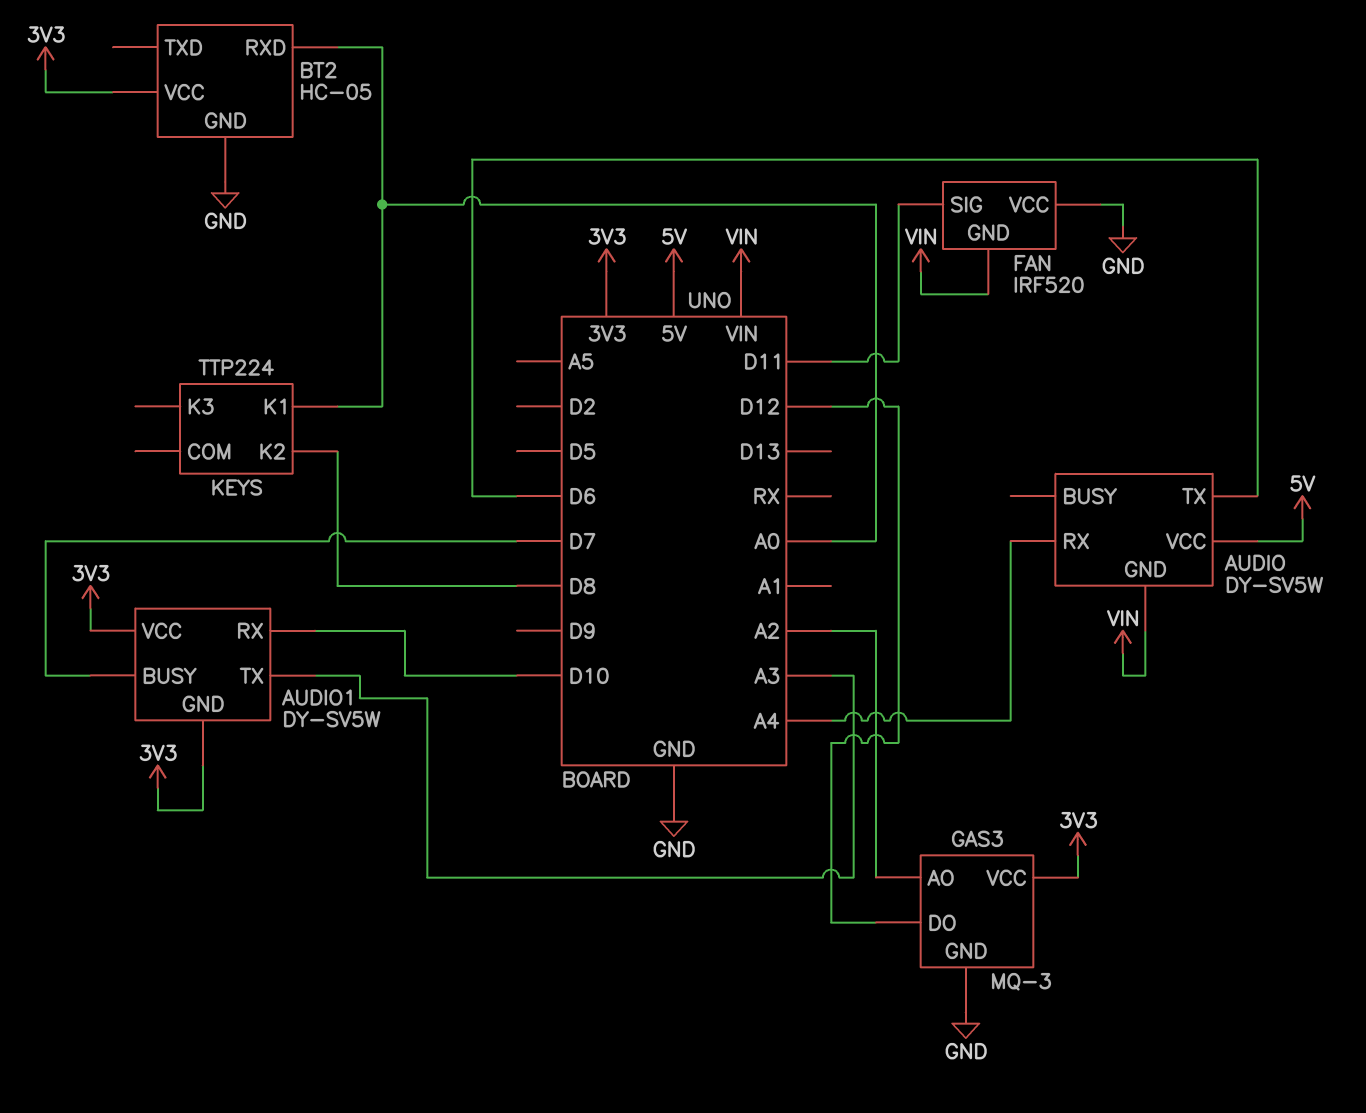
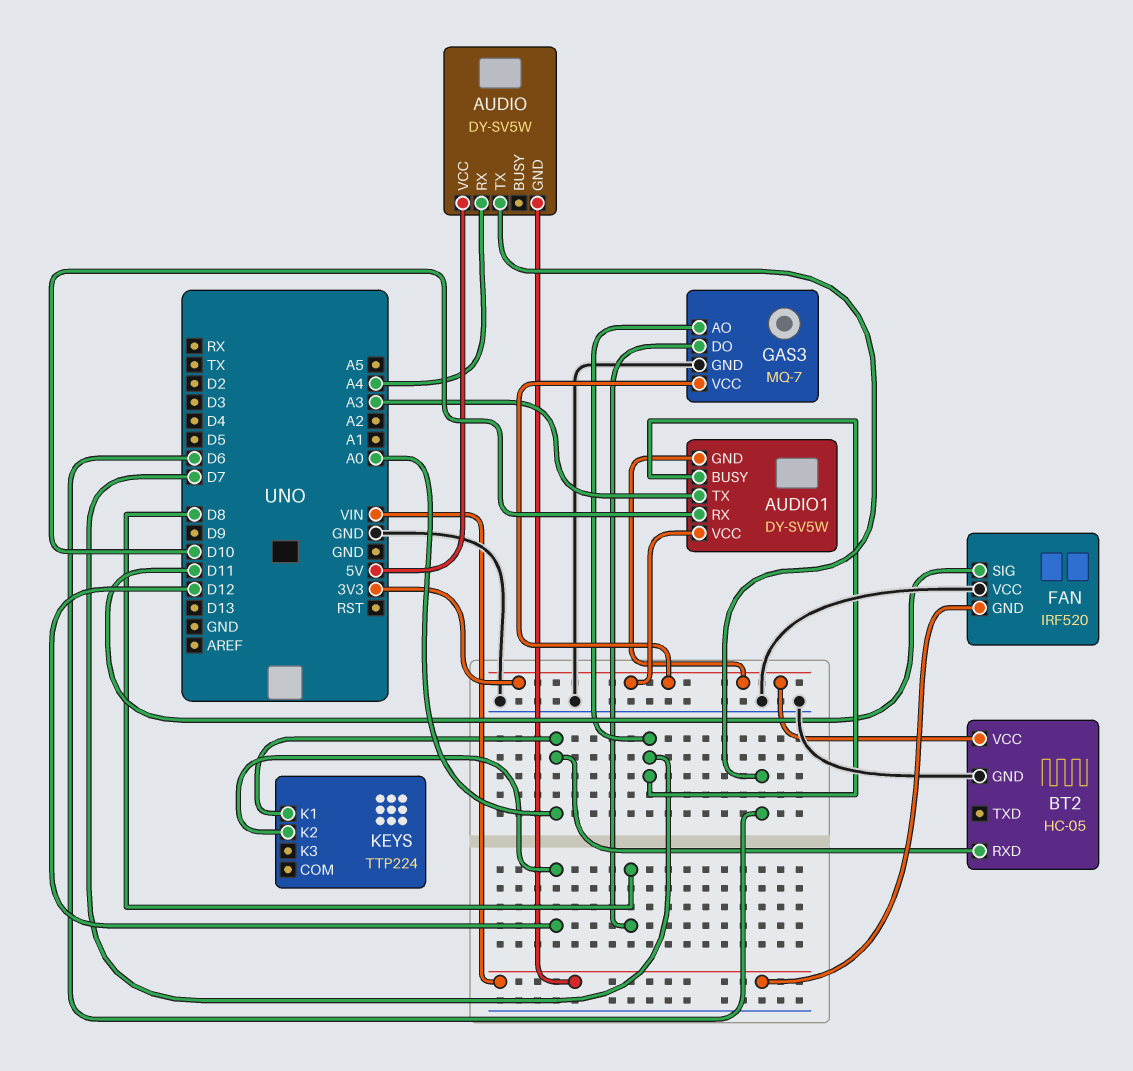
GAS3: MQ-3 -> MQ-7
GAS3 pin AO: A2 -> D7
GAS3 pin DO: D12 -> D8
KEYS pin K2: D8 -> D12

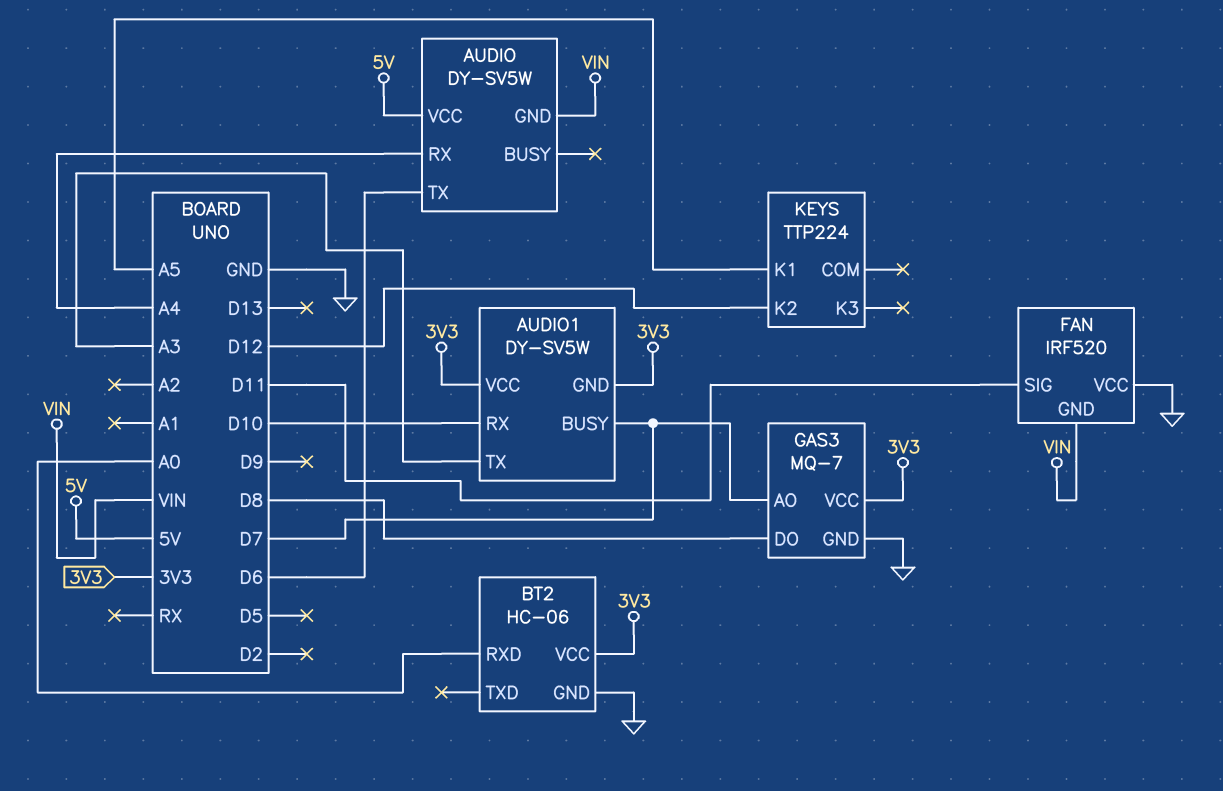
BT2: HC-05 -> HC-06
KEYS pin K1: A0 -> A5

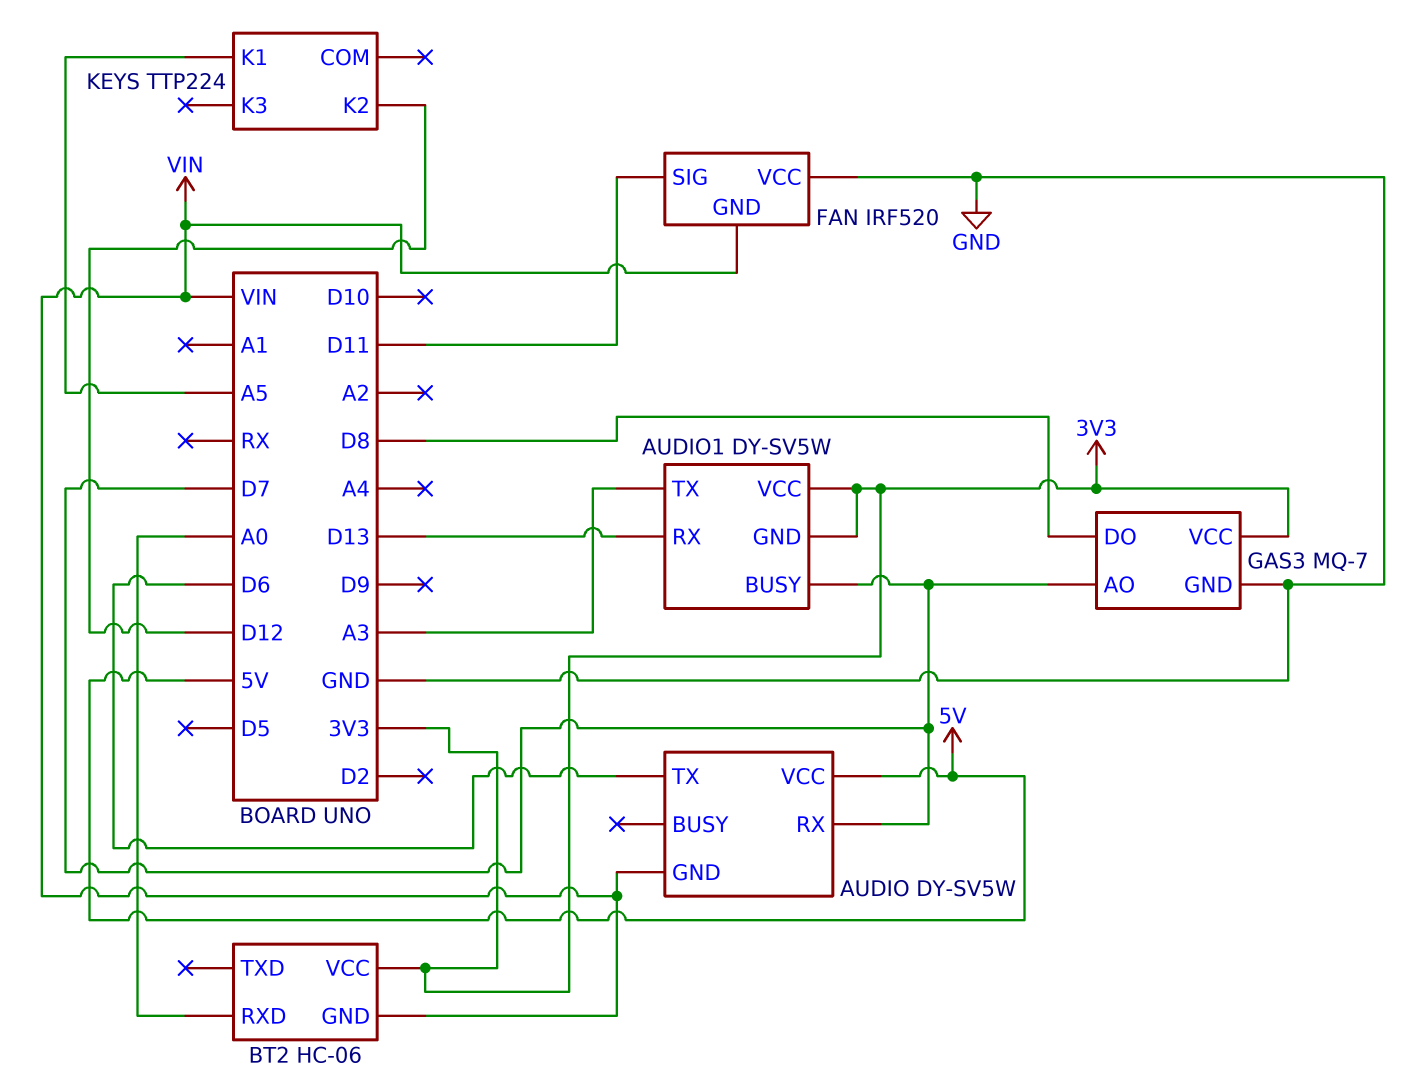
AUDIO pin RX: A4 -> D7
AUDIO1 pin RX: D10 -> D13
BT2 pin GND: GND -> VIN

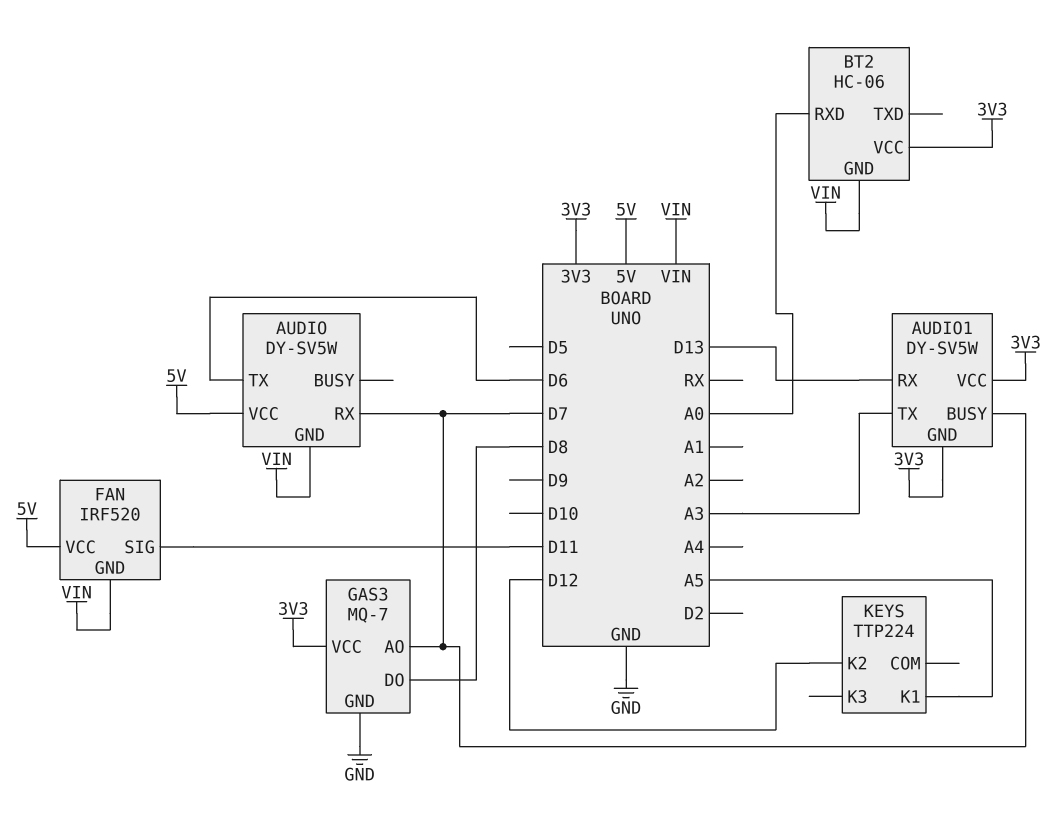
FAN pin VCC: GND -> 5V

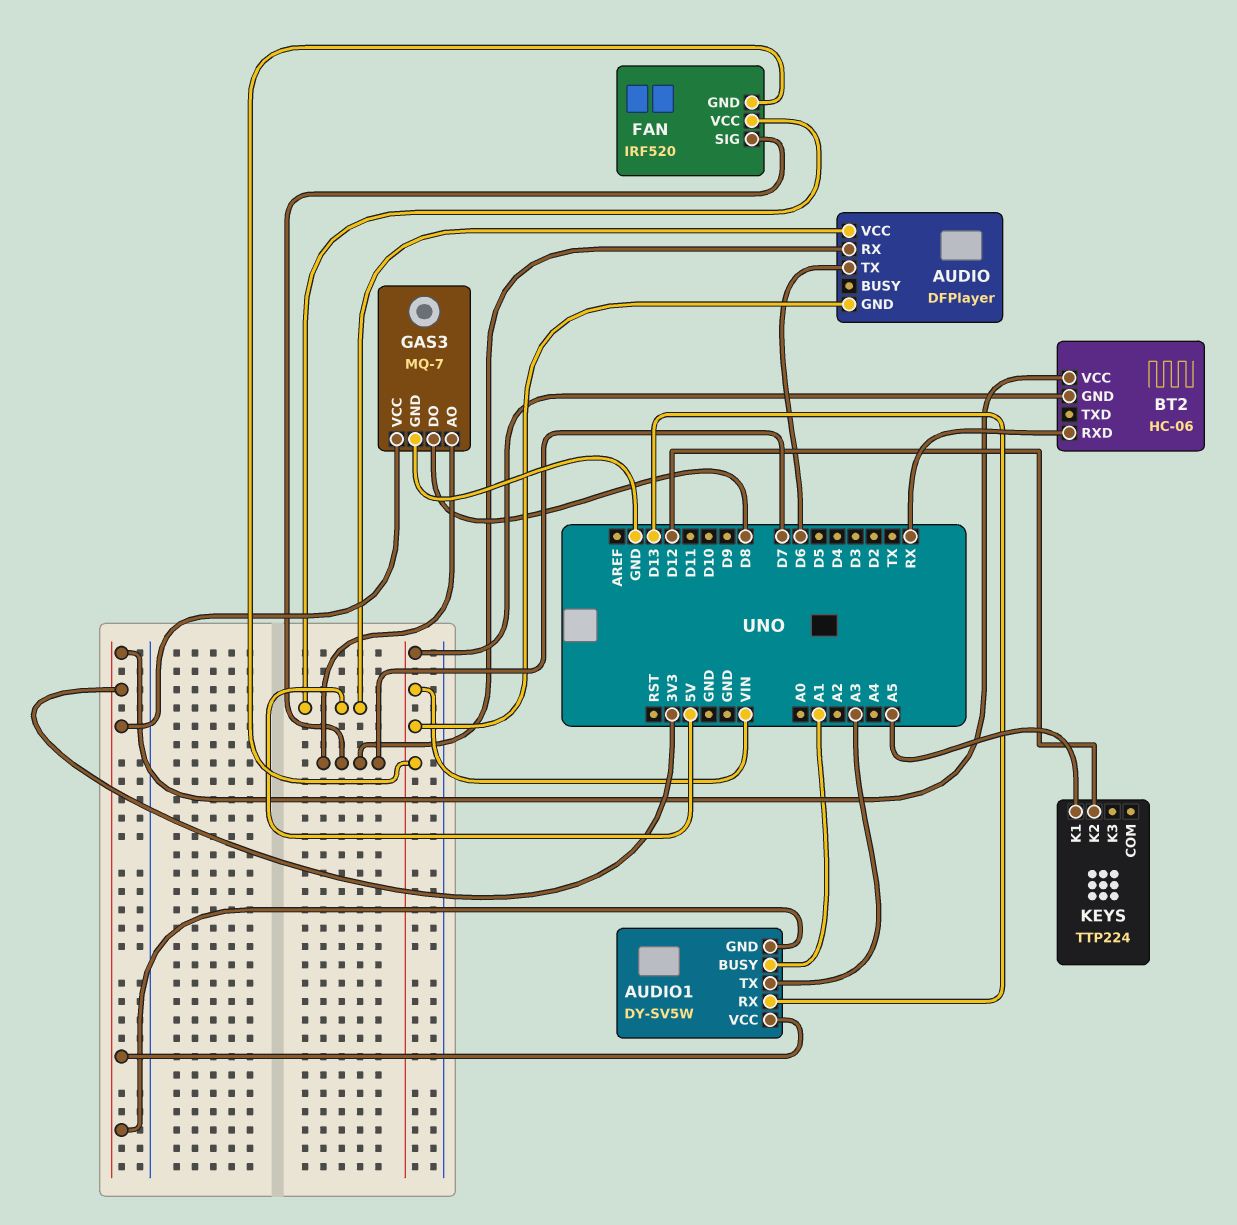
AUDIO: DY-SV5W -> DFPlayer
AUDIO1 pin BUSY: D7 -> A1
BT2 pin RXD: A0 -> RX
FAN pin SIG: D11 -> D7

